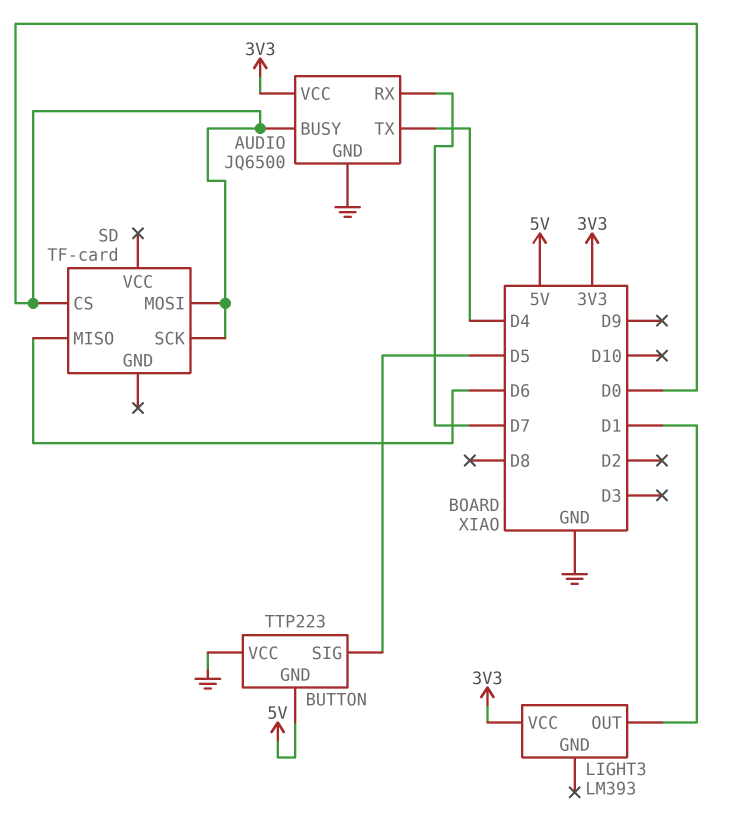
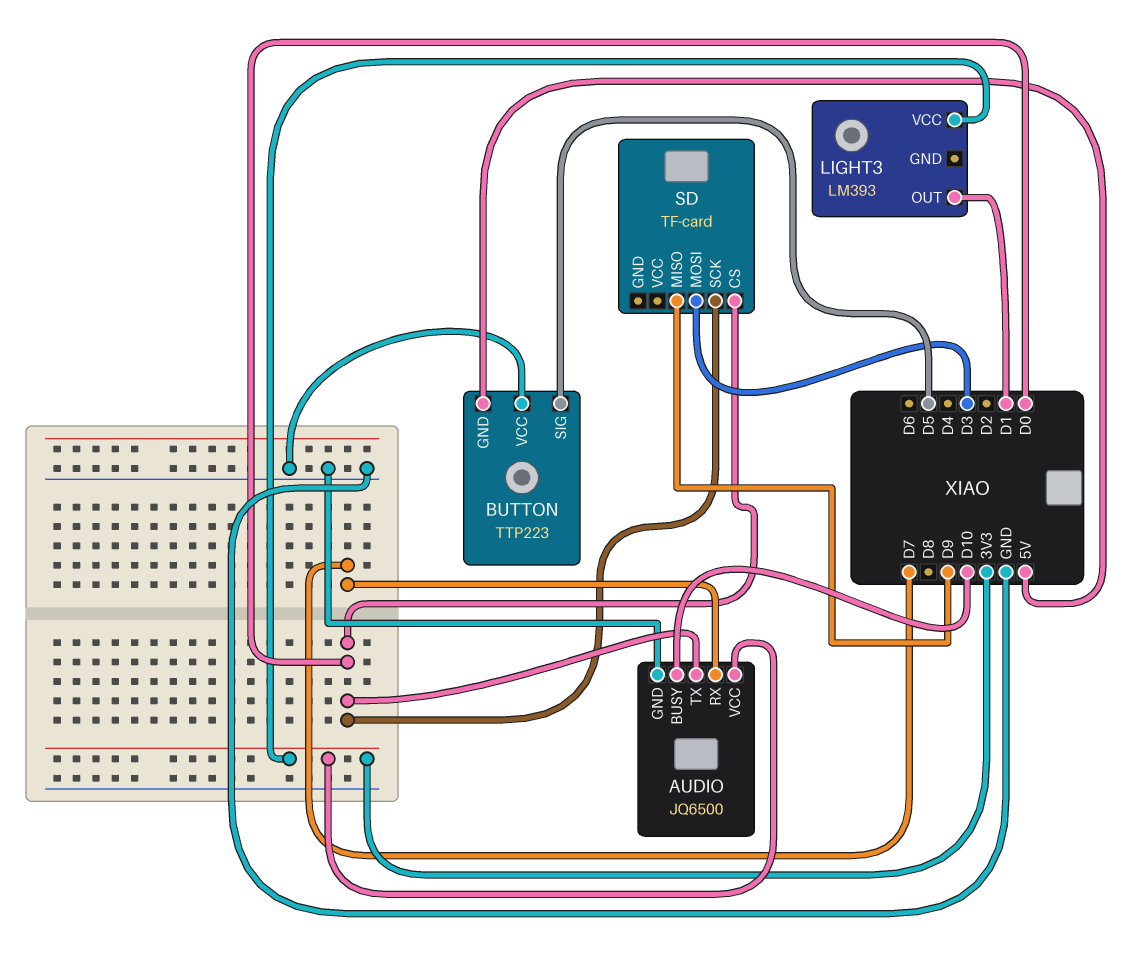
AUDIO pin BUSY: D0 -> D10
AUDIO pin TX: D4 -> D0
SD pin MISO: D6 -> D9
SD pin MOSI: D0 -> D3

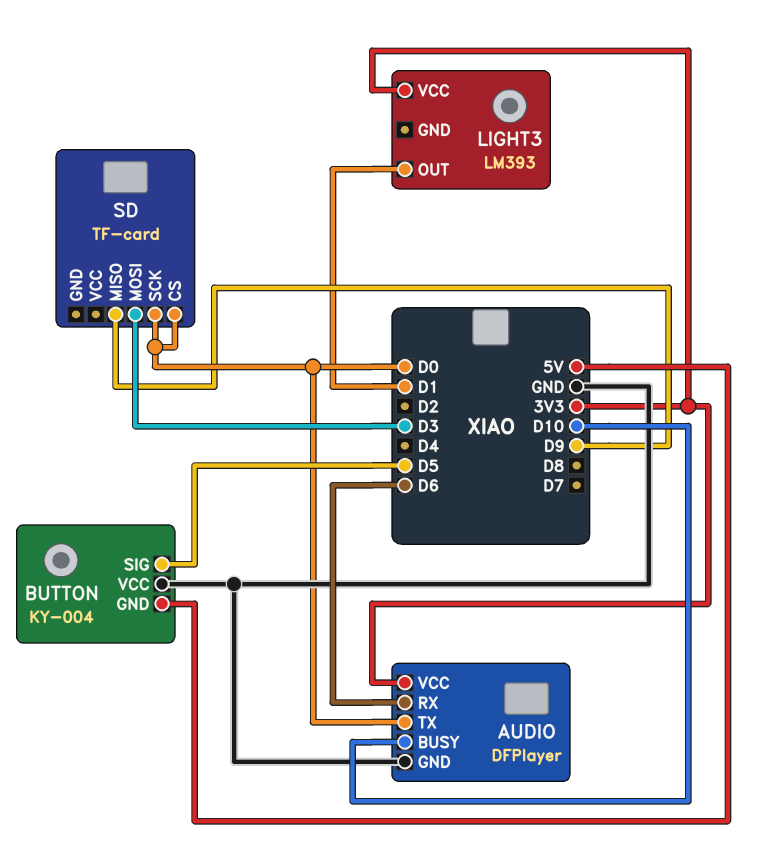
AUDIO: JQ6500 -> DFPlayer
AUDIO pin RX: D7 -> D6
BUTTON: TTP223 -> KY-004

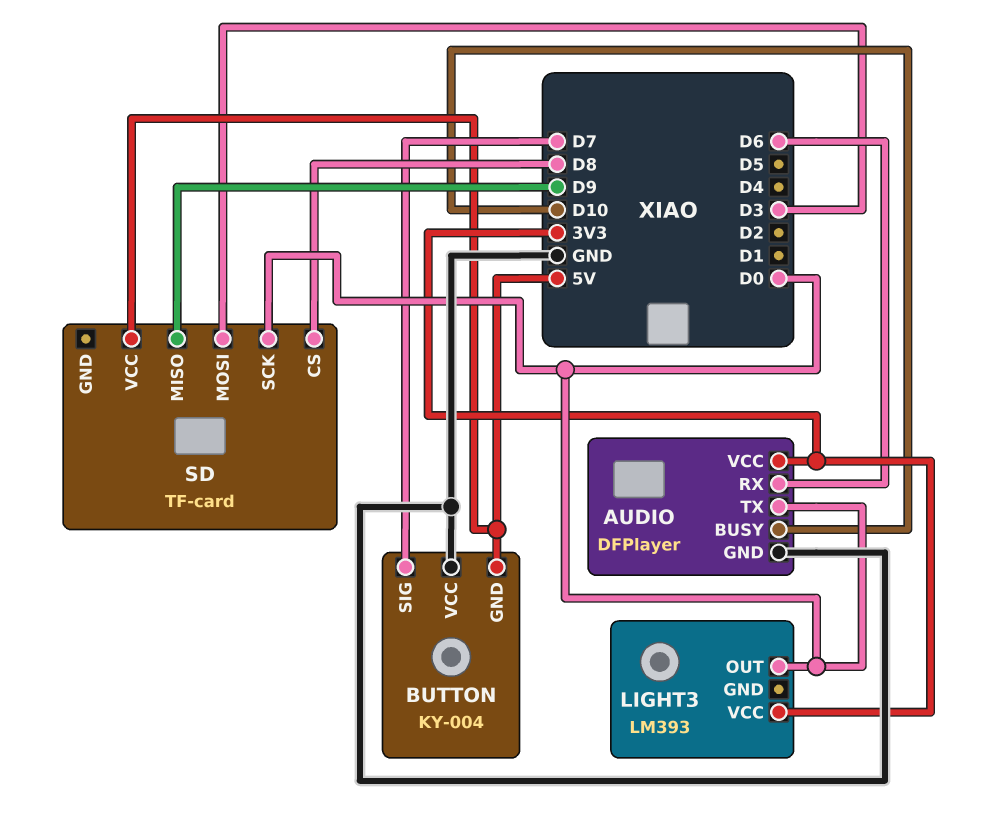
BUTTON pin SIG: D5 -> D7
LIGHT3 pin OUT: D1 -> D0
SD pin CS: D0 -> D8
SD pin VCC: none -> 5V

